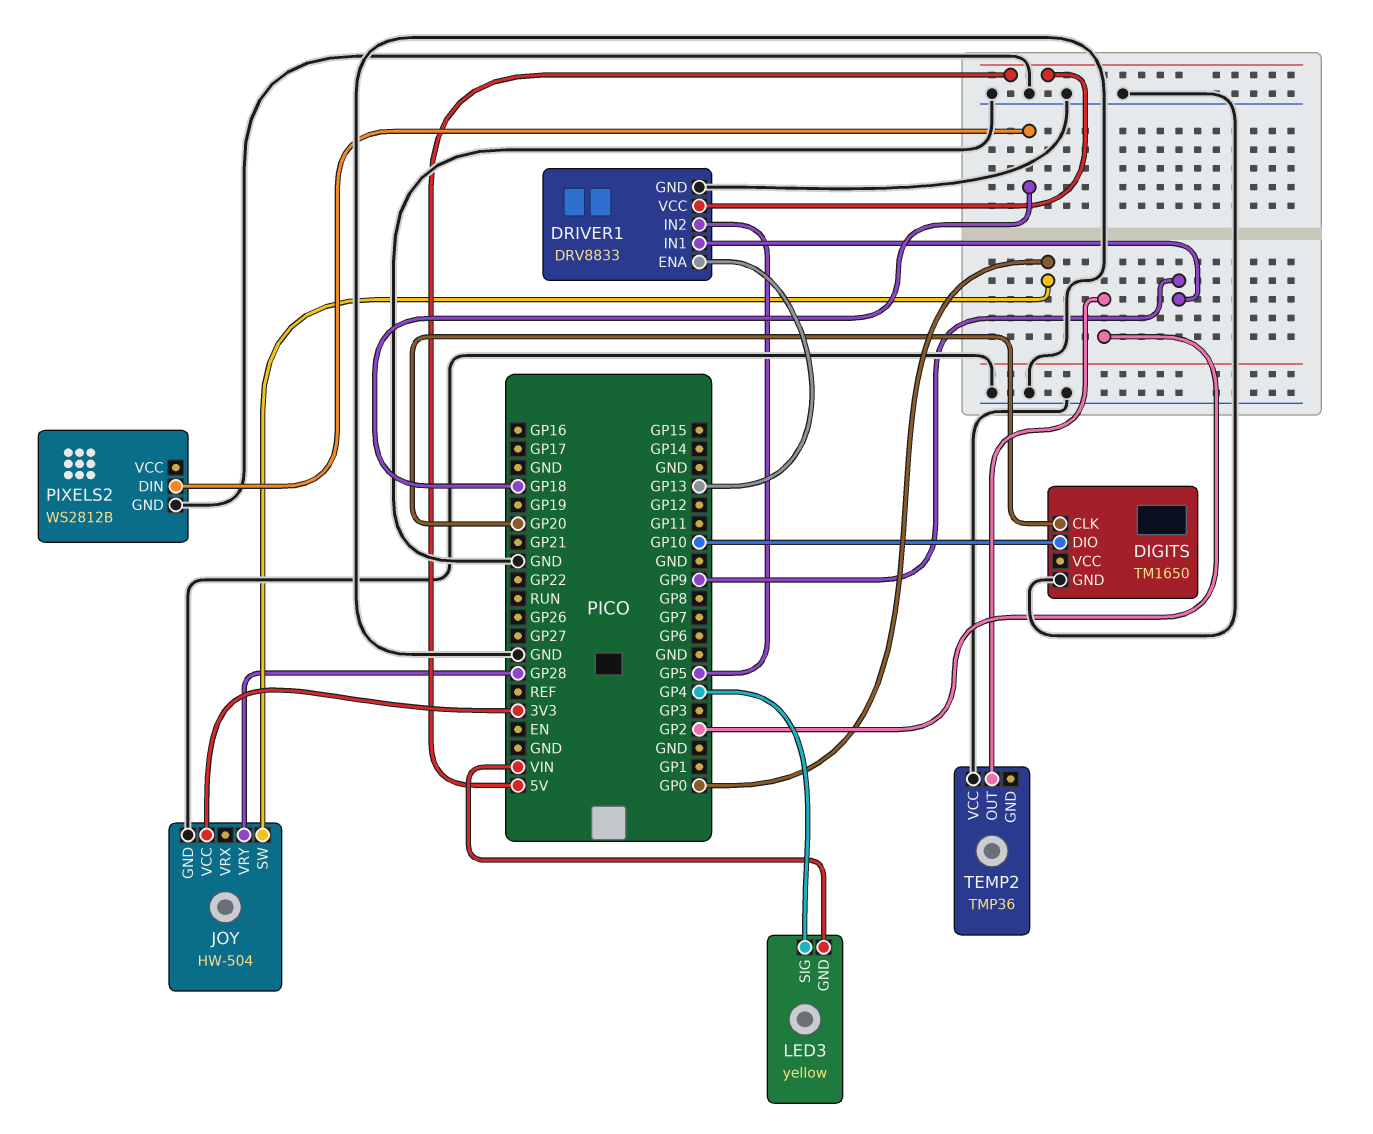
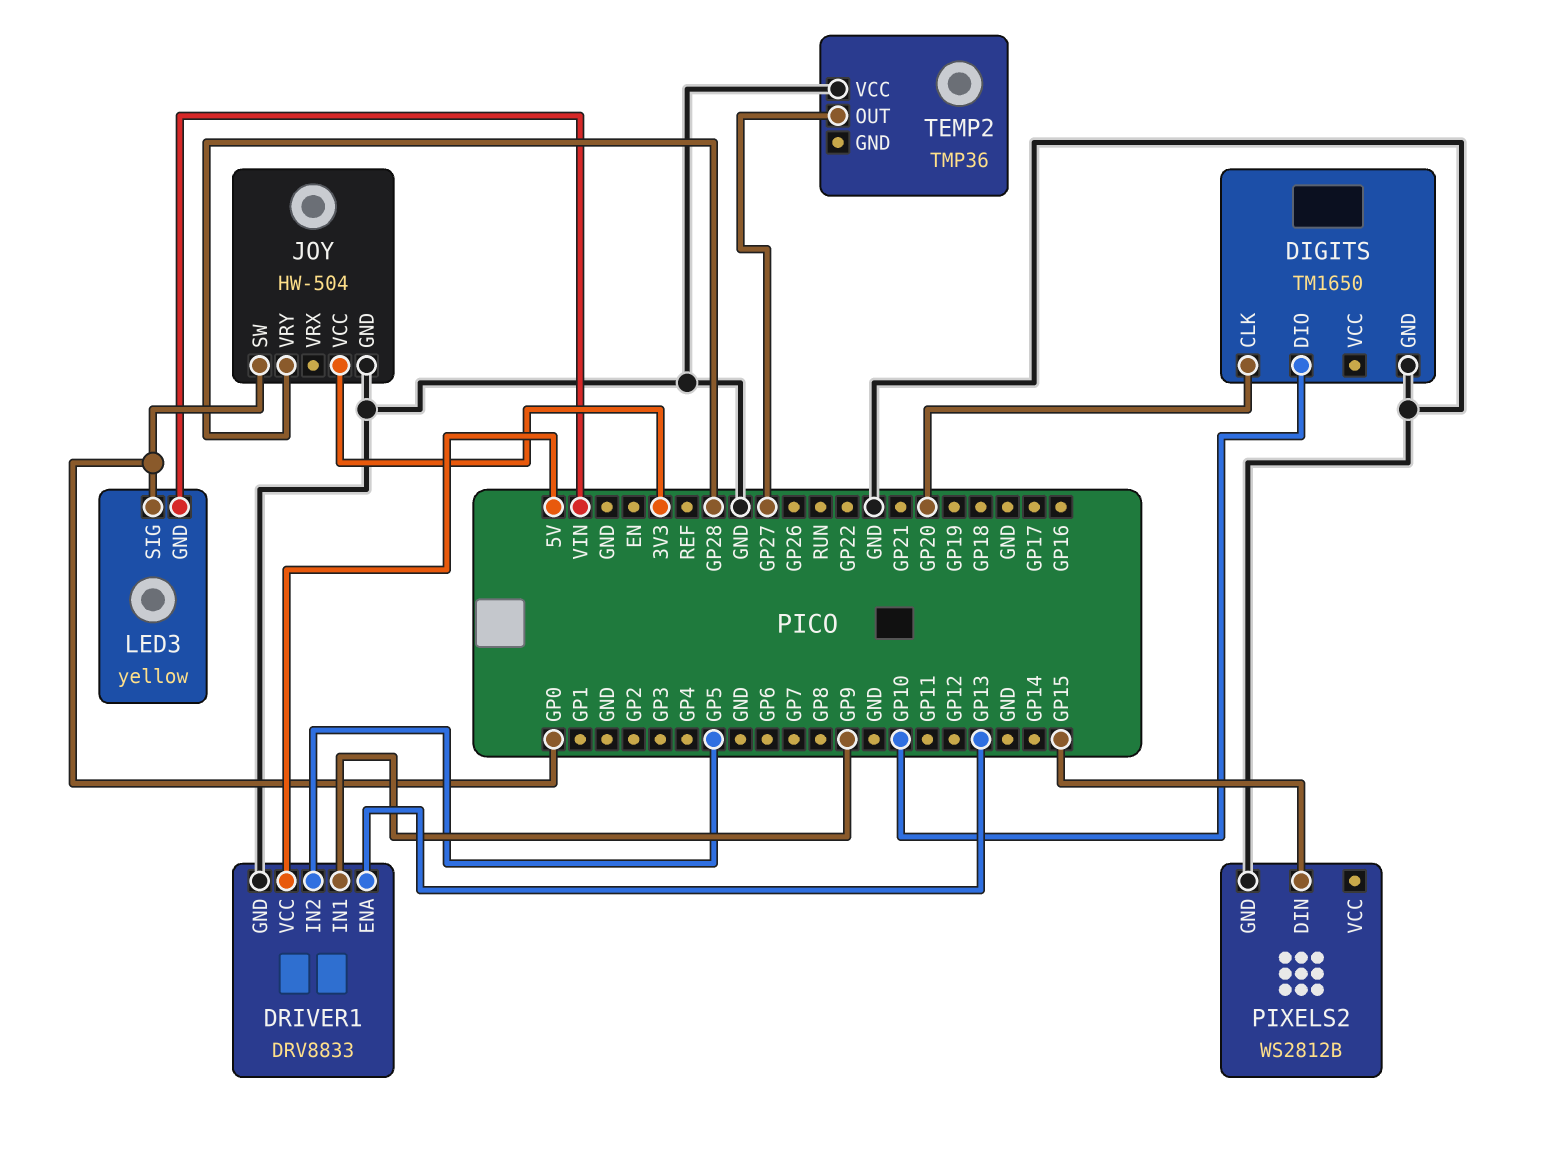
LED3 pin SIG: GP4 -> GP0
PIXELS2 pin DIN: GP18 -> GP15
TEMP2 pin OUT: GP2 -> GP27

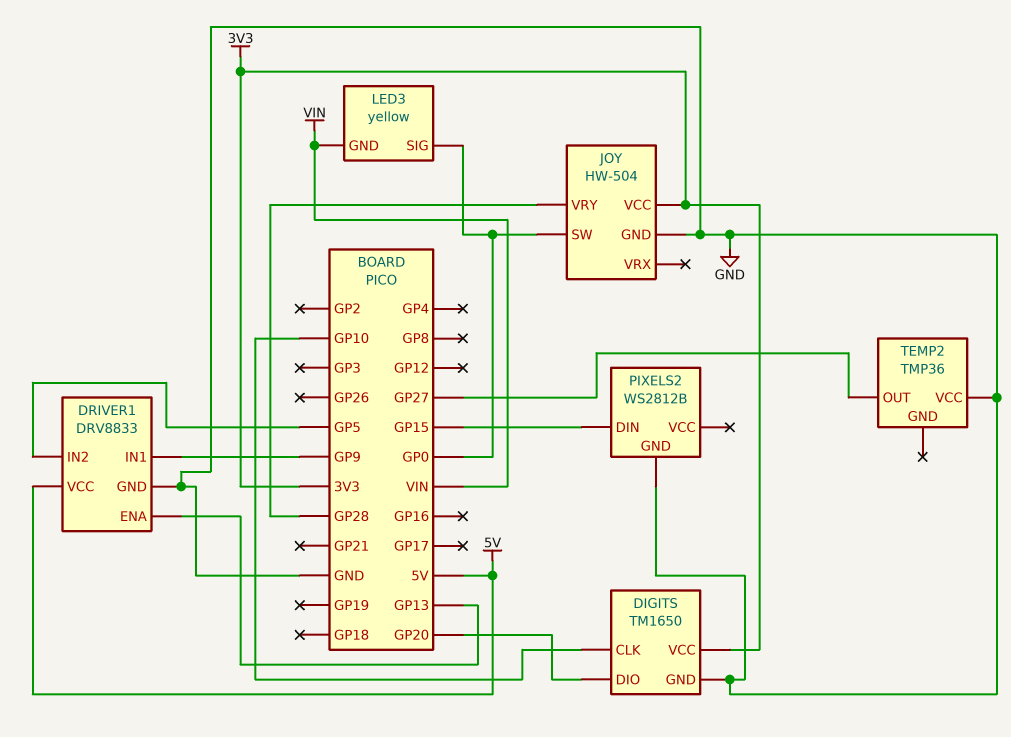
DIGITS pin CLK: GP20 -> GP10
DIGITS pin DIO: GP10 -> GP20
DIGITS pin VCC: none -> 3V3

